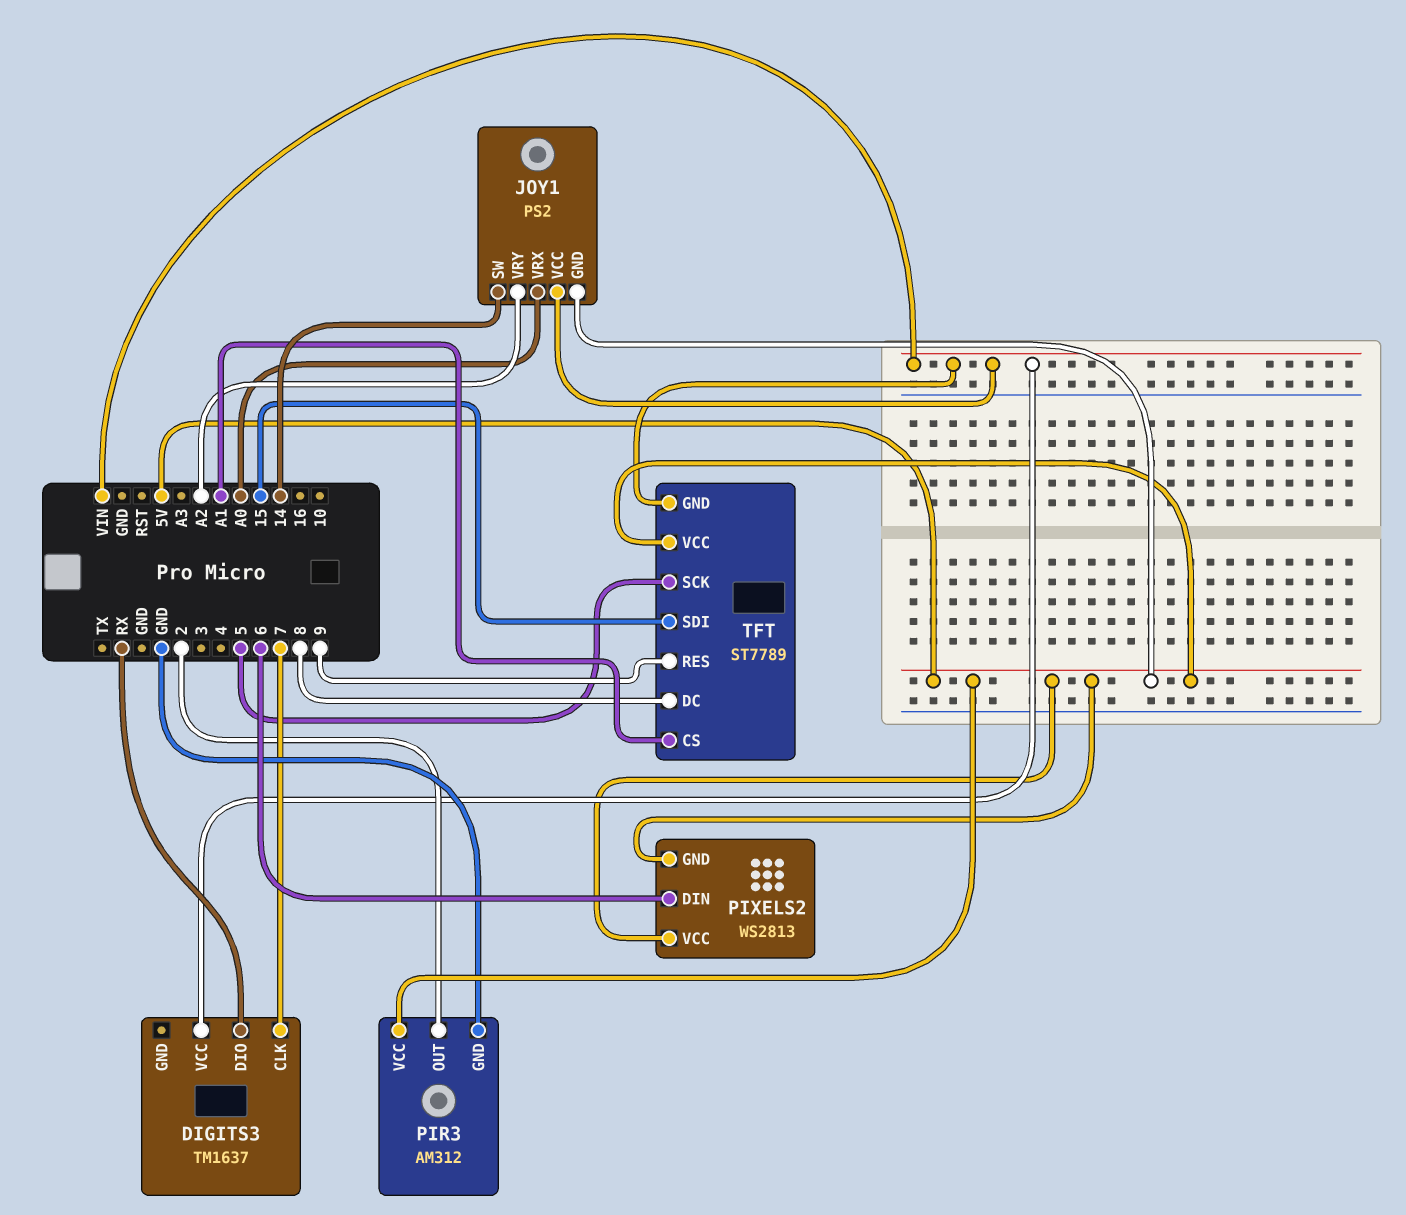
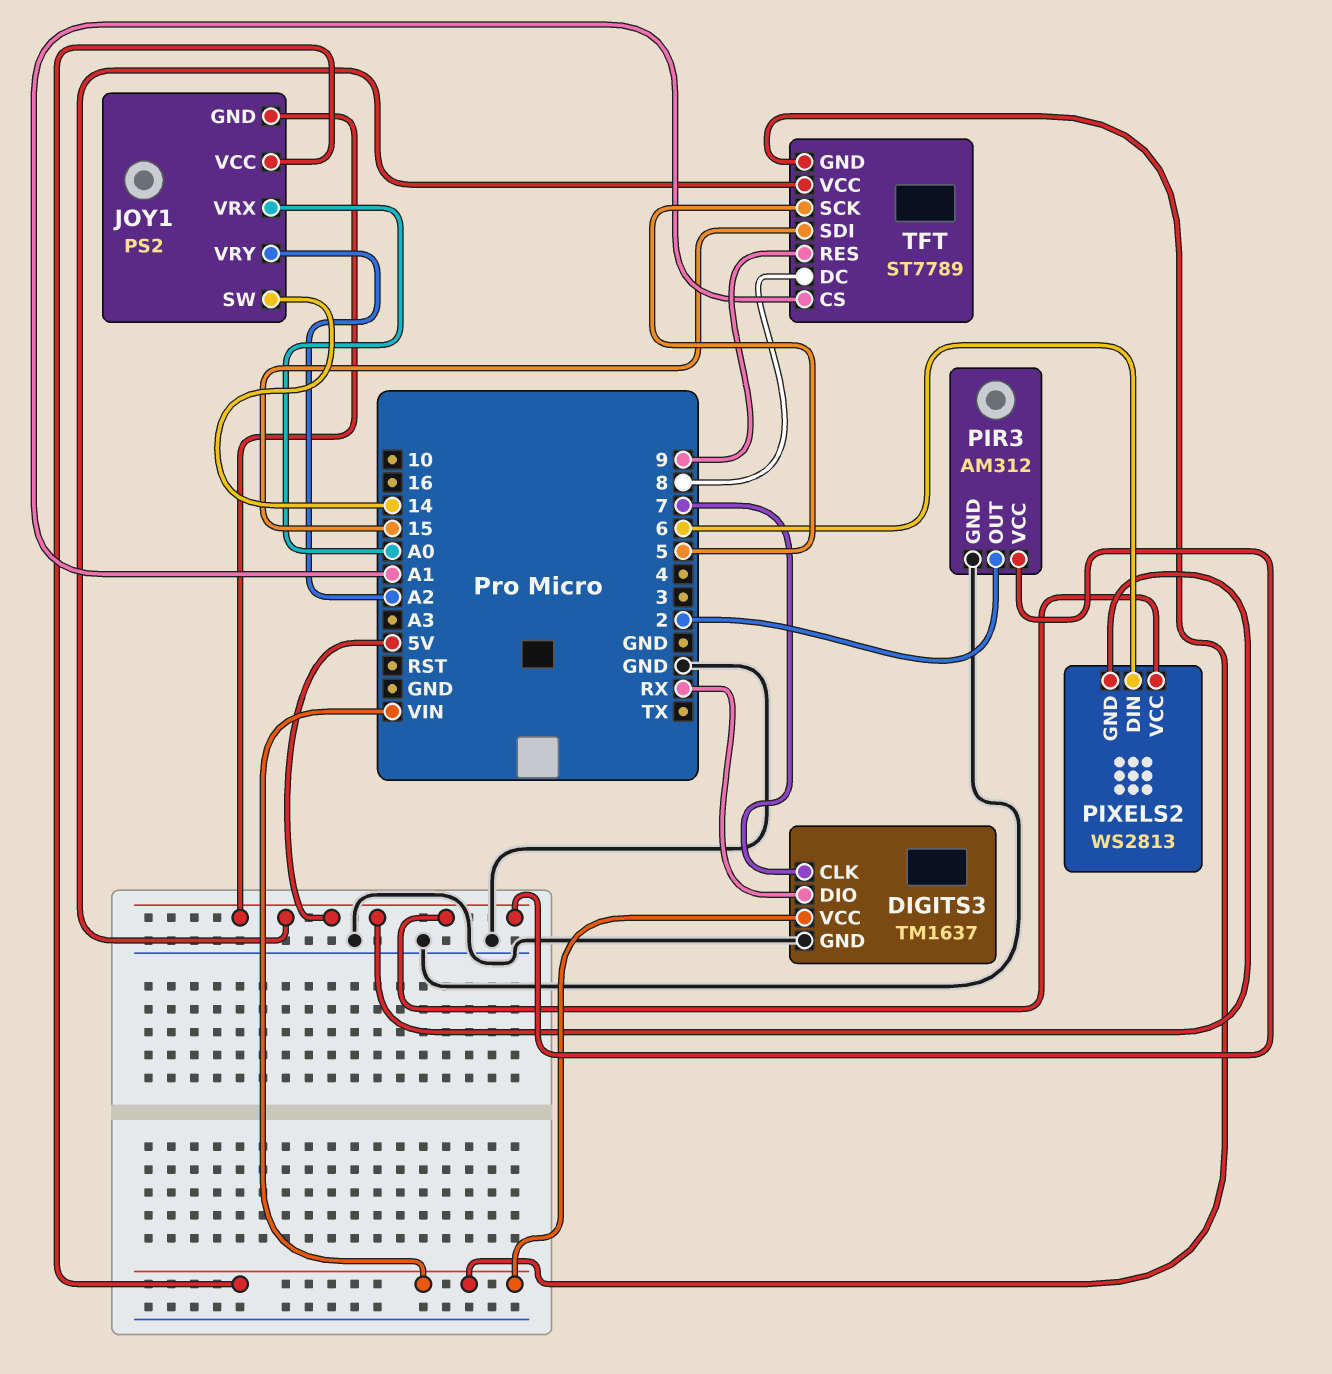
DIGITS3 pin GND: none -> GND

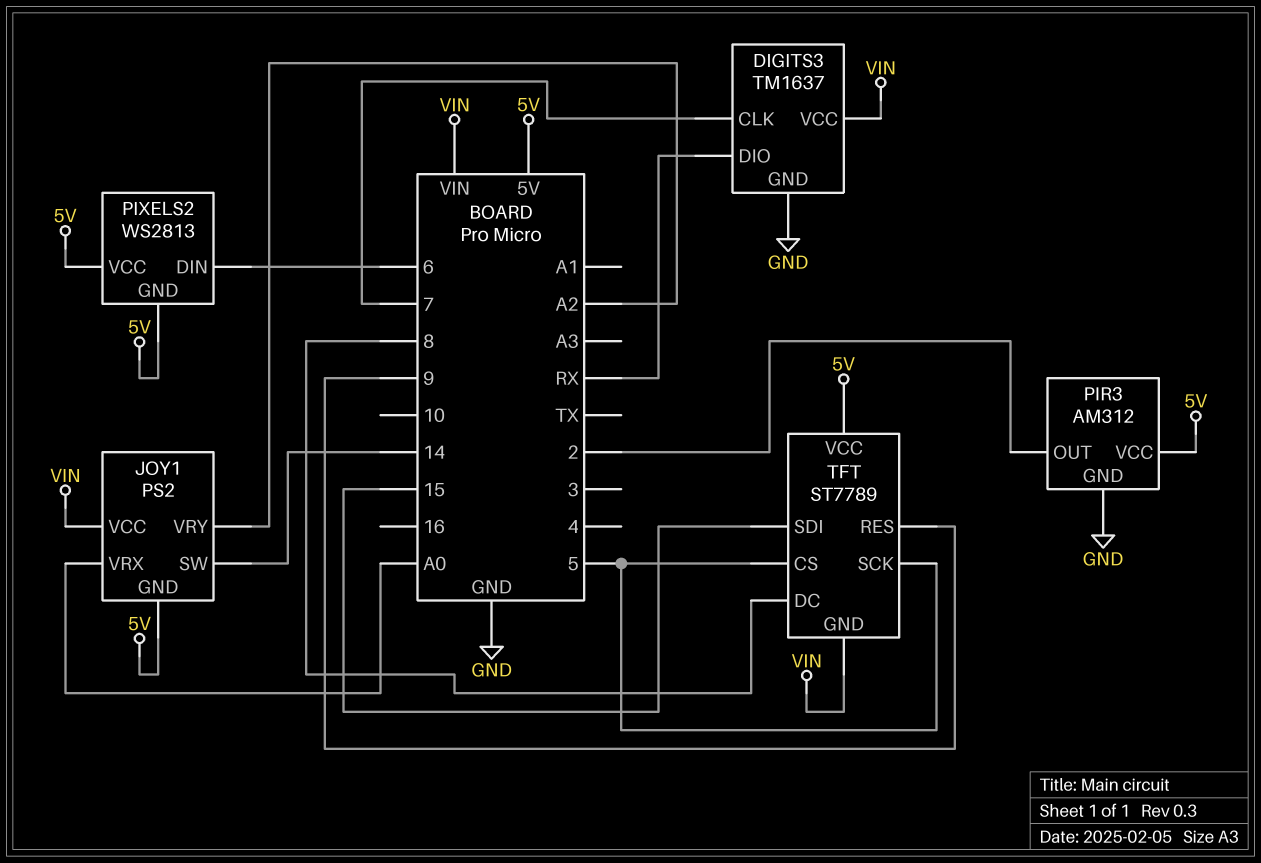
TFT pin CS: A1 -> 5

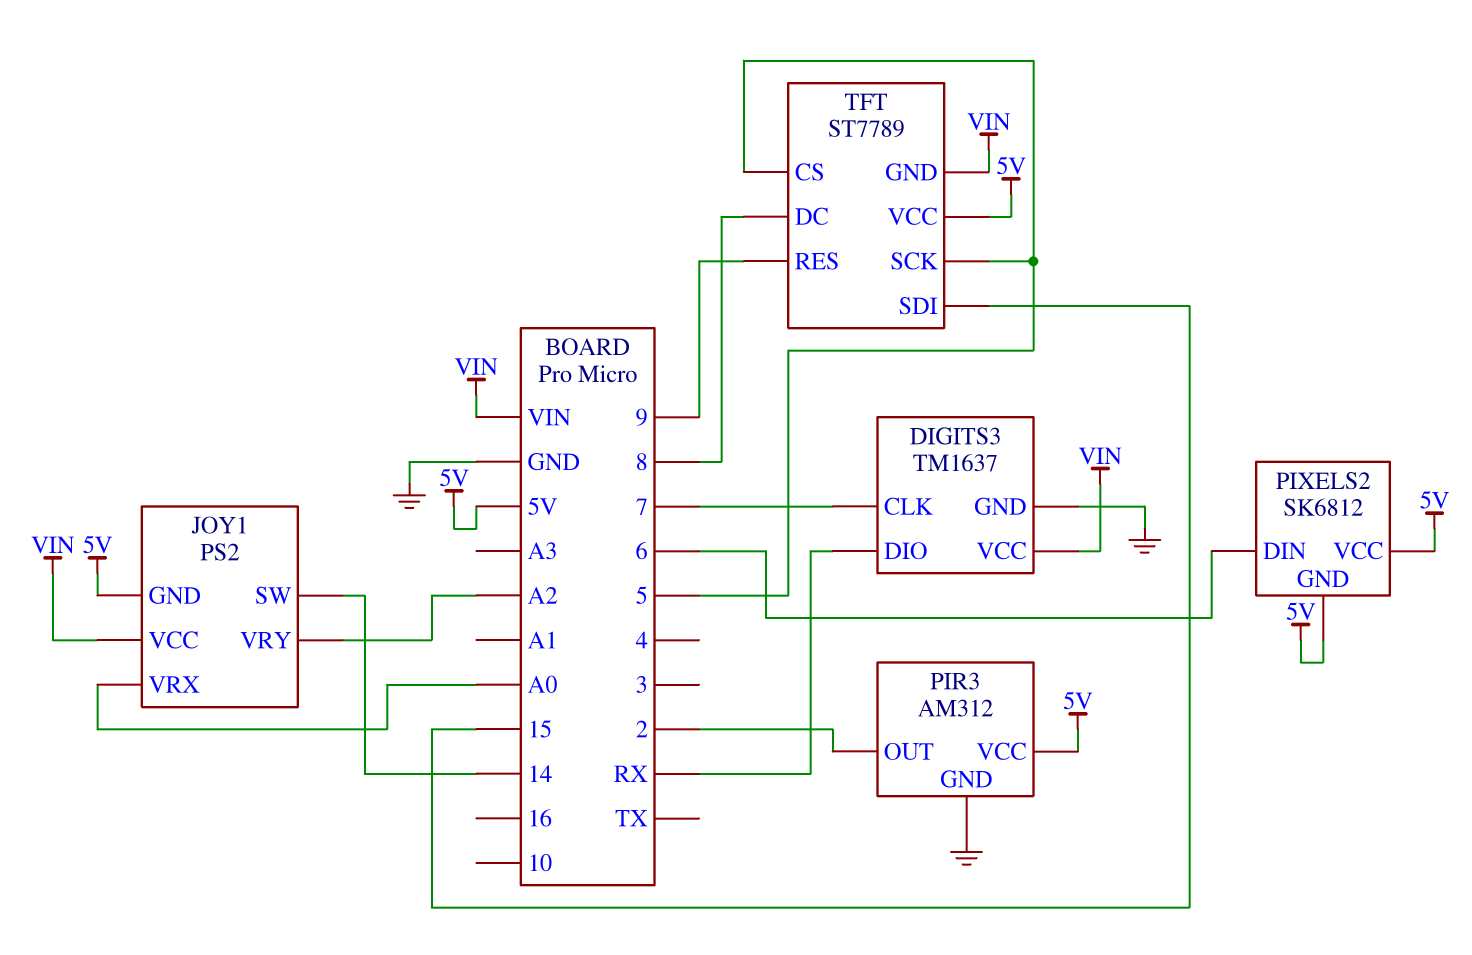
PIXELS2: WS2813 -> SK6812

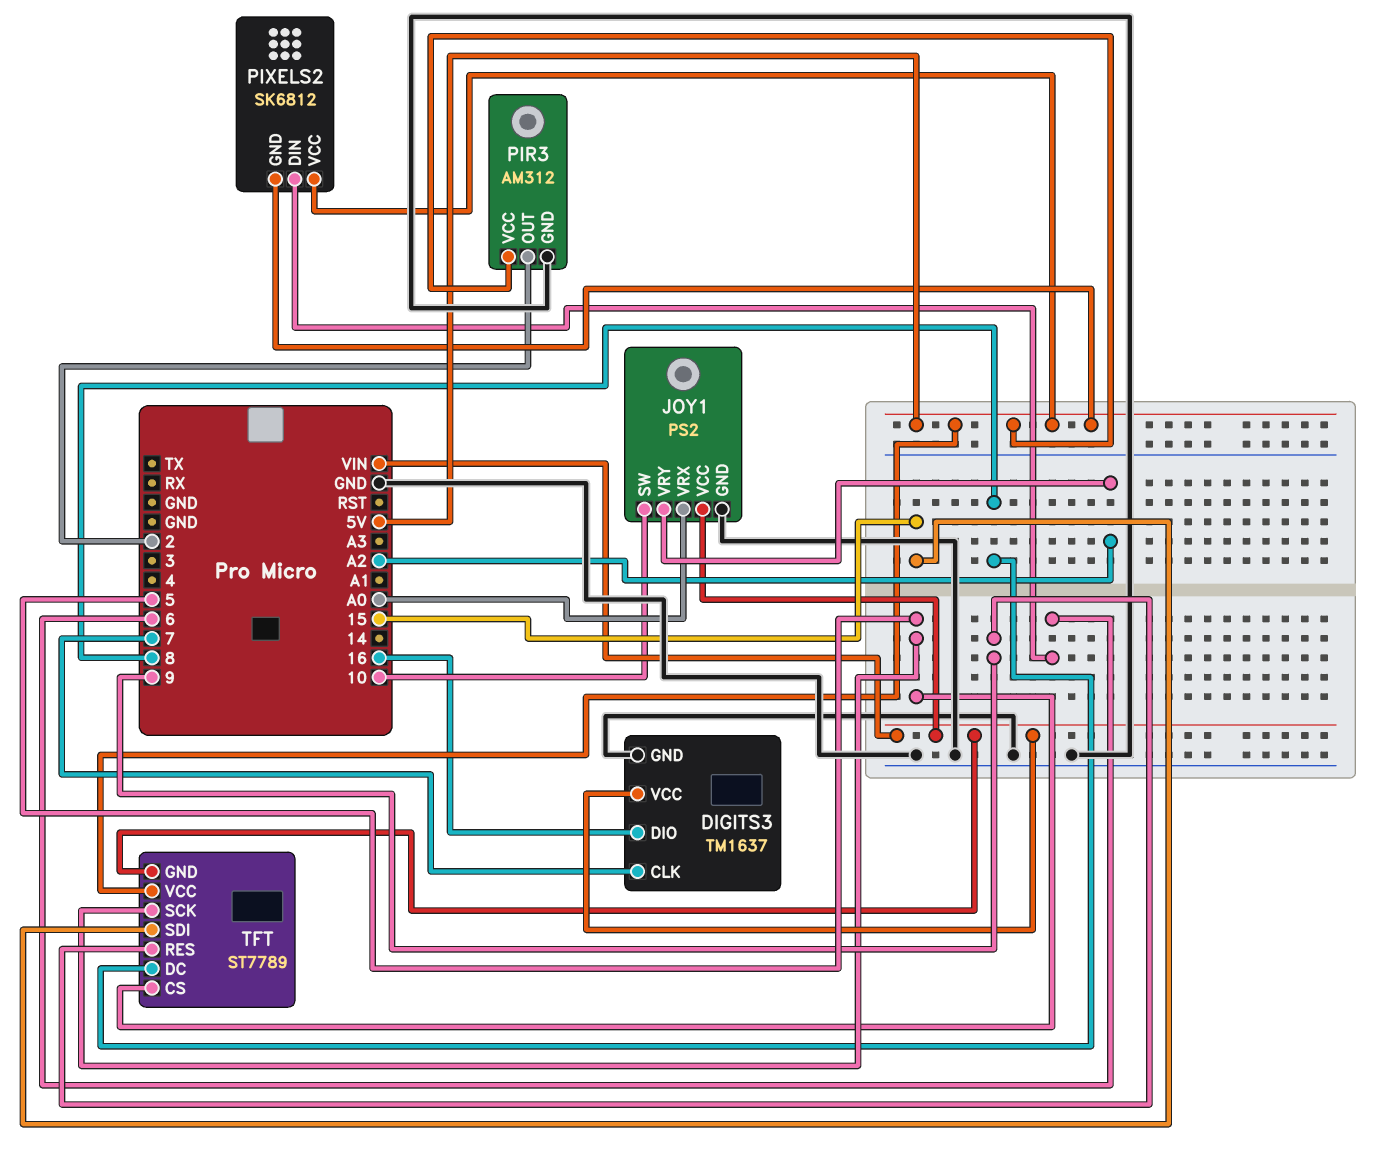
DIGITS3 pin DIO: RX -> 16
JOY1 pin GND: 5V -> GND
JOY1 pin SW: 14 -> 10

